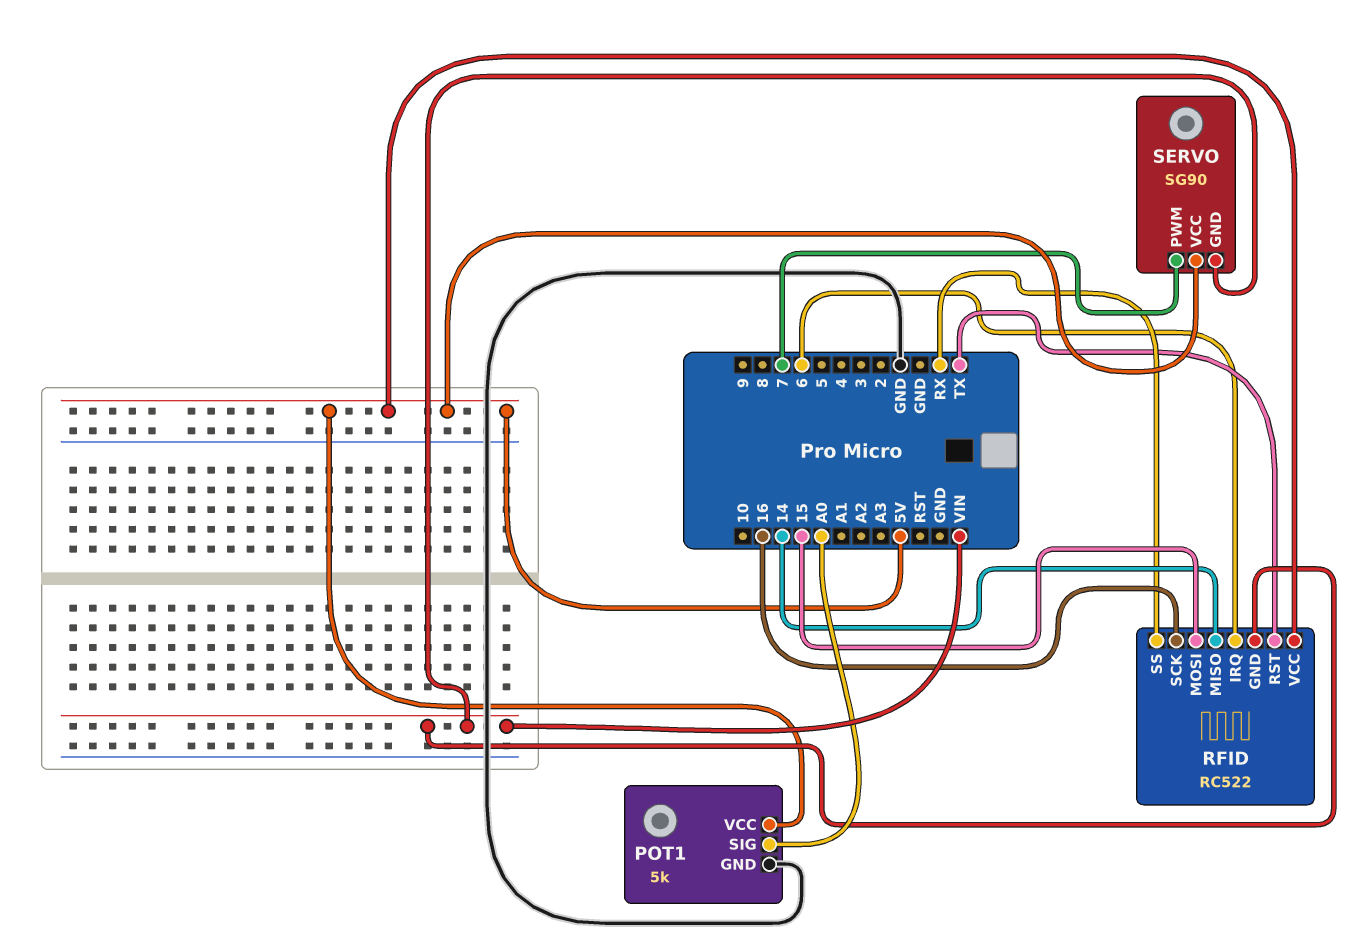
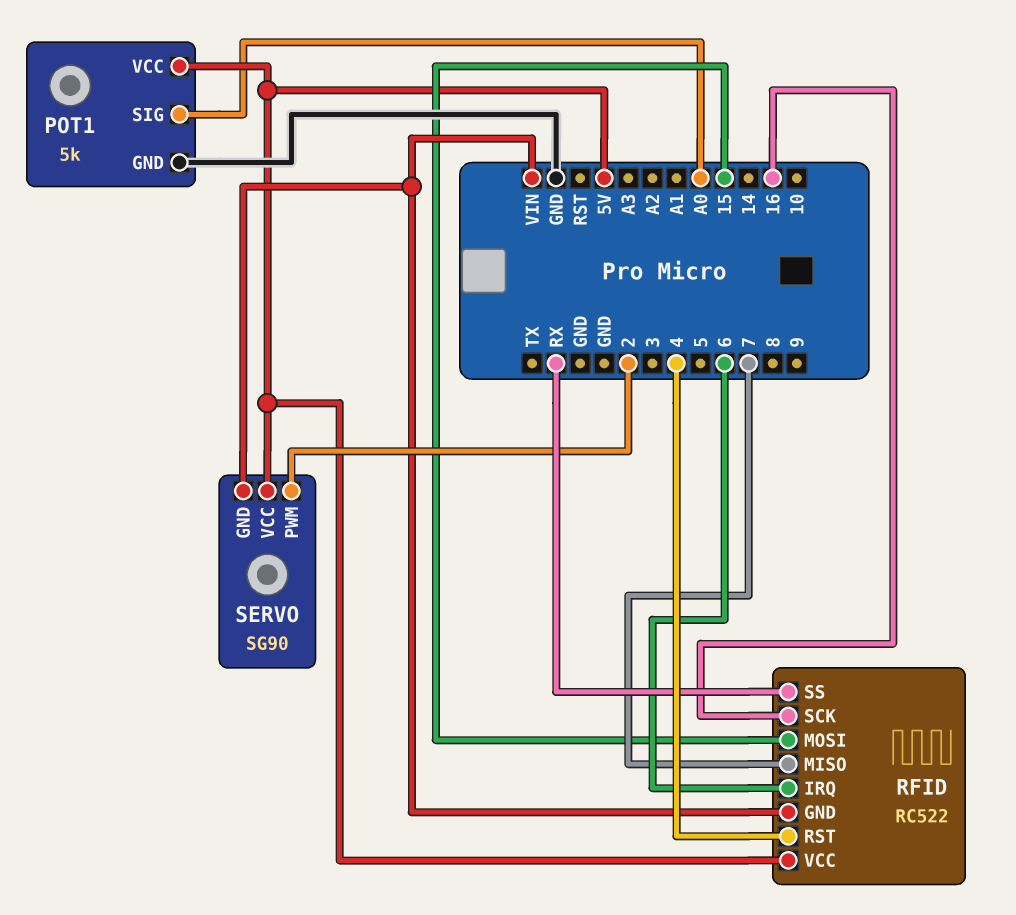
RFID pin MISO: 14 -> 7
RFID pin RST: TX -> 4
SERVO pin PWM: 7 -> 2

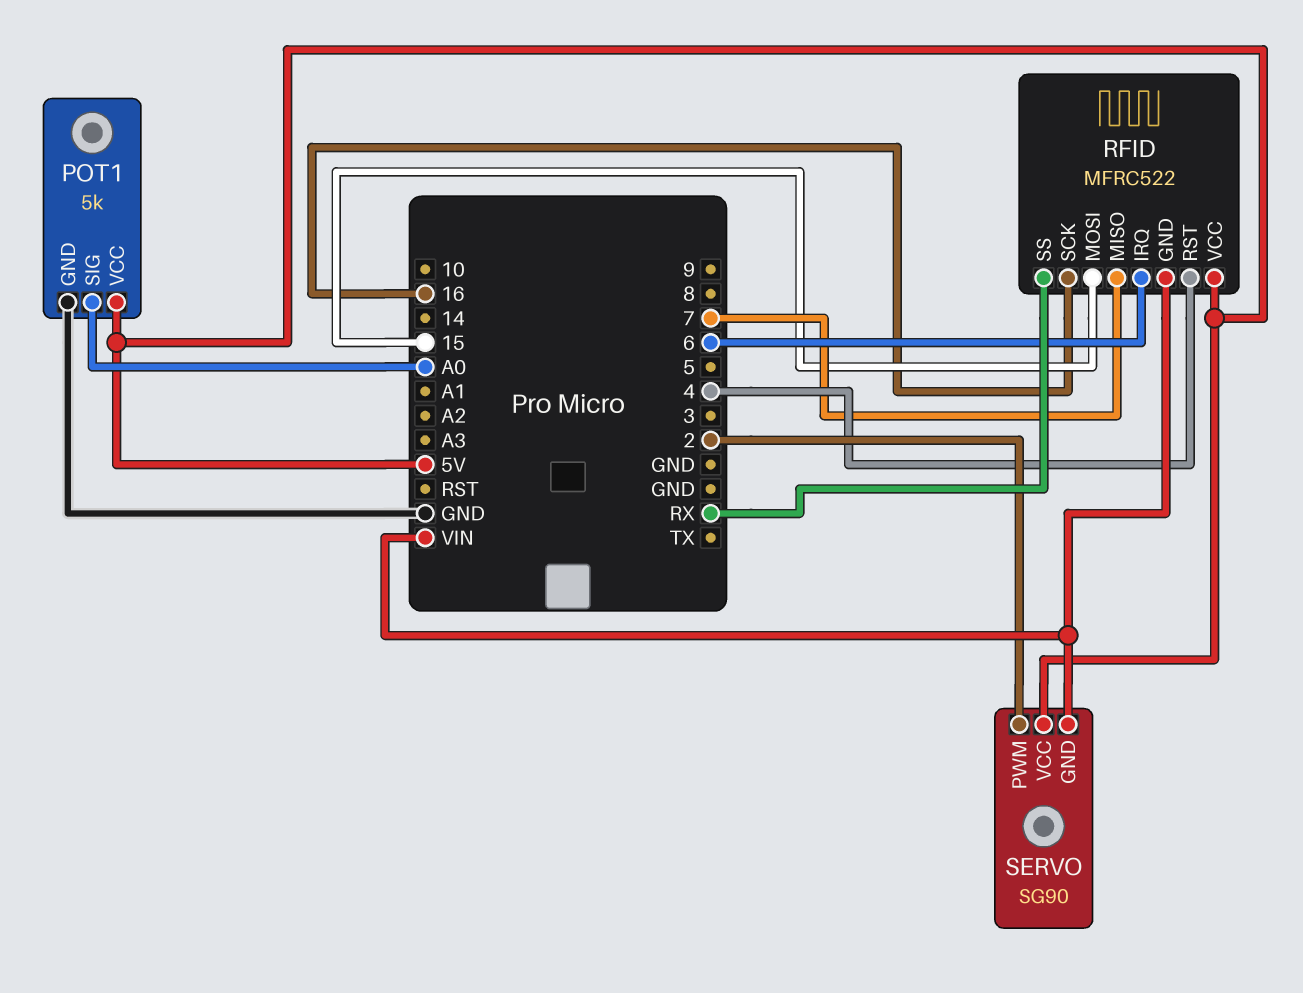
RFID: RC522 -> MFRC522

